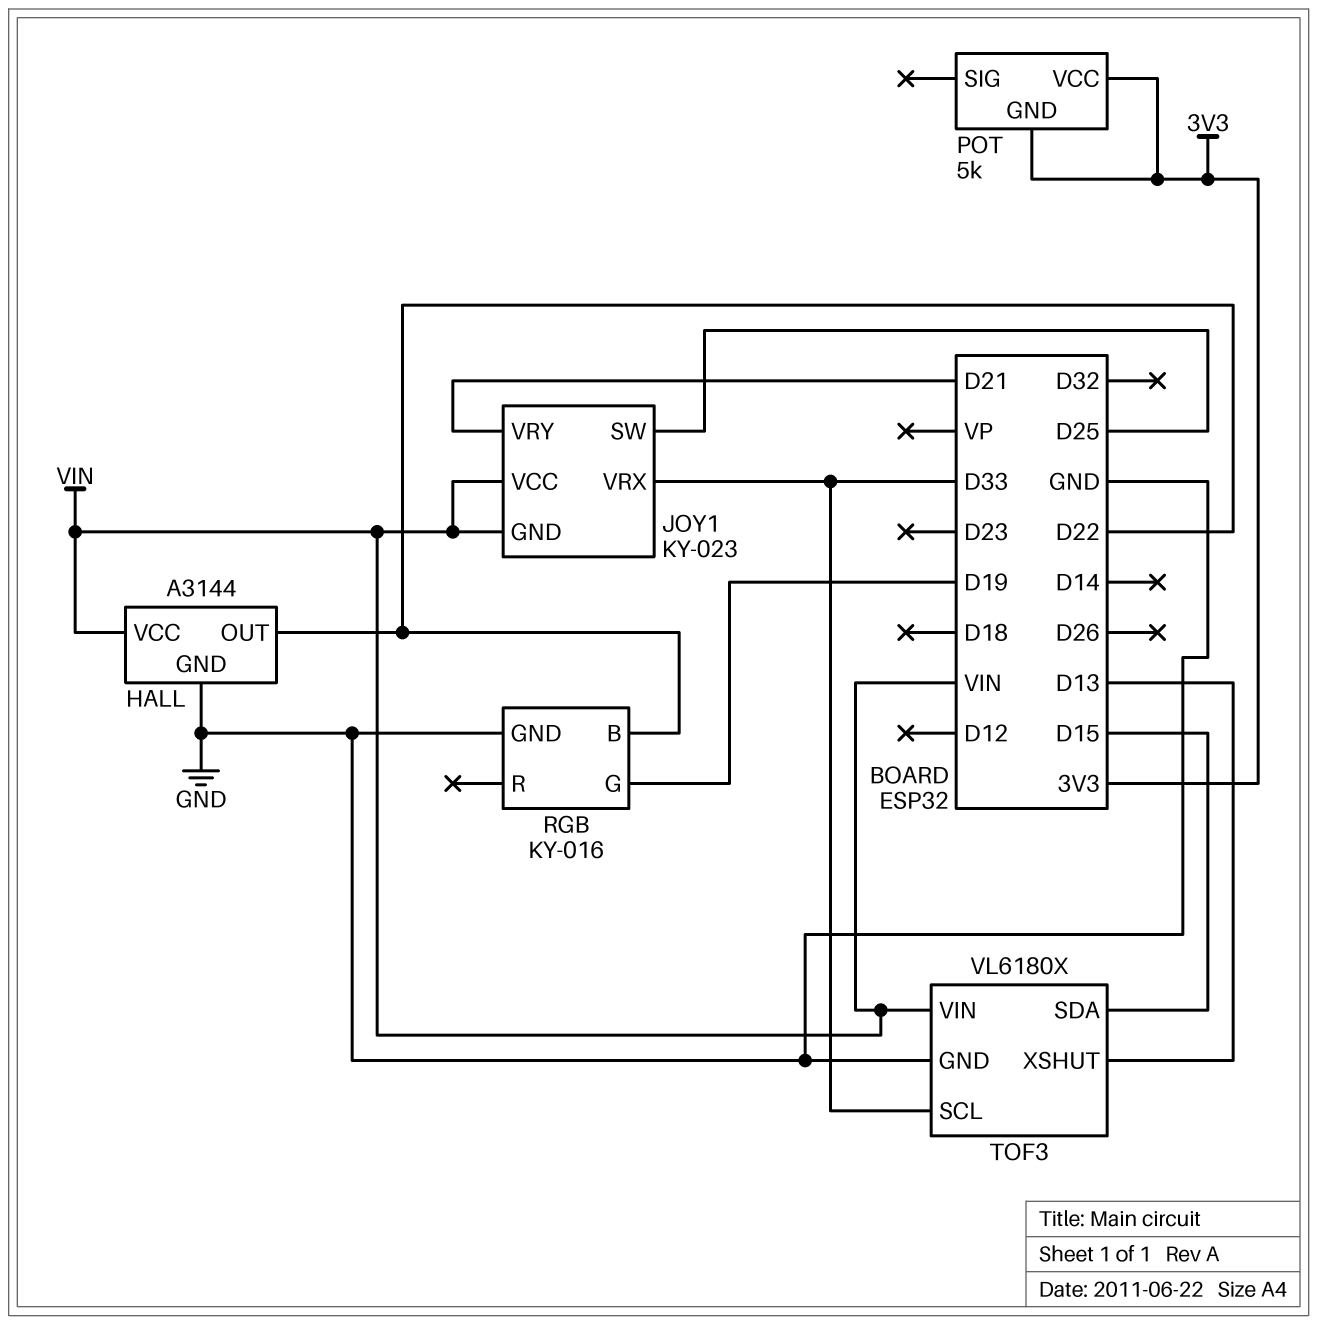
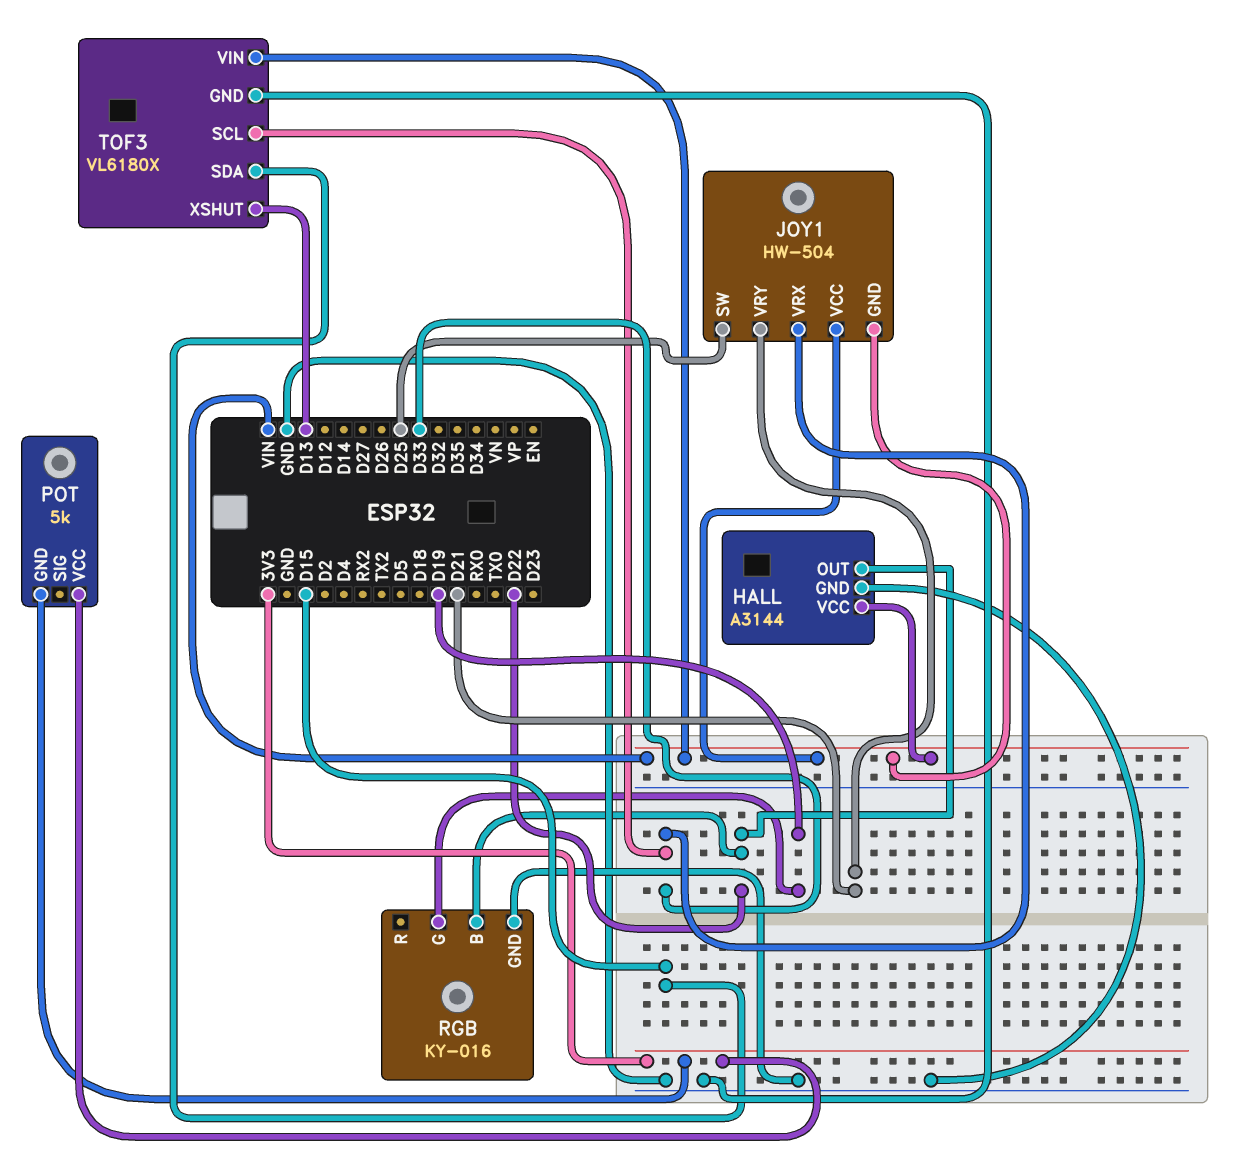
JOY1: KY-023 -> HW-504

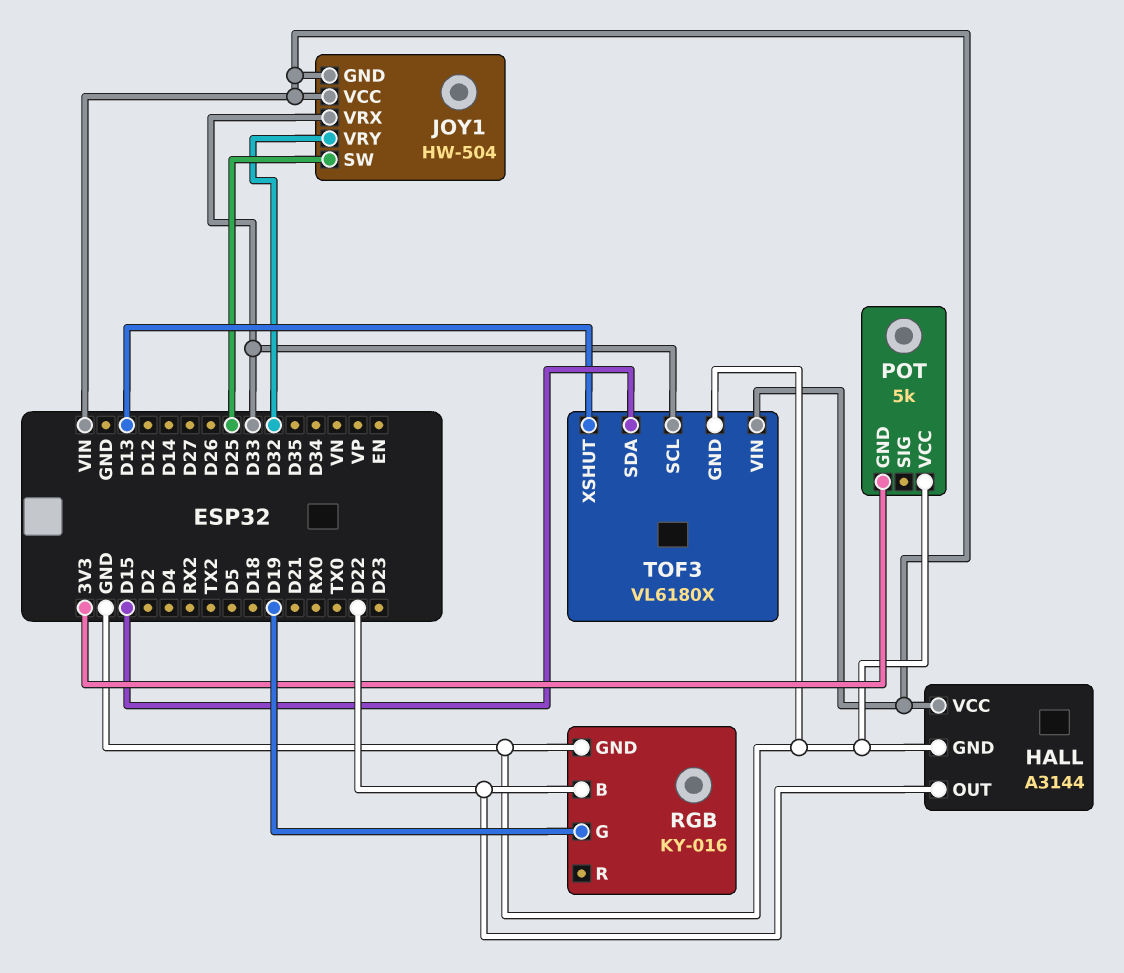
JOY1 pin VRY: D21 -> D32
POT pin VCC: 3V3 -> GND

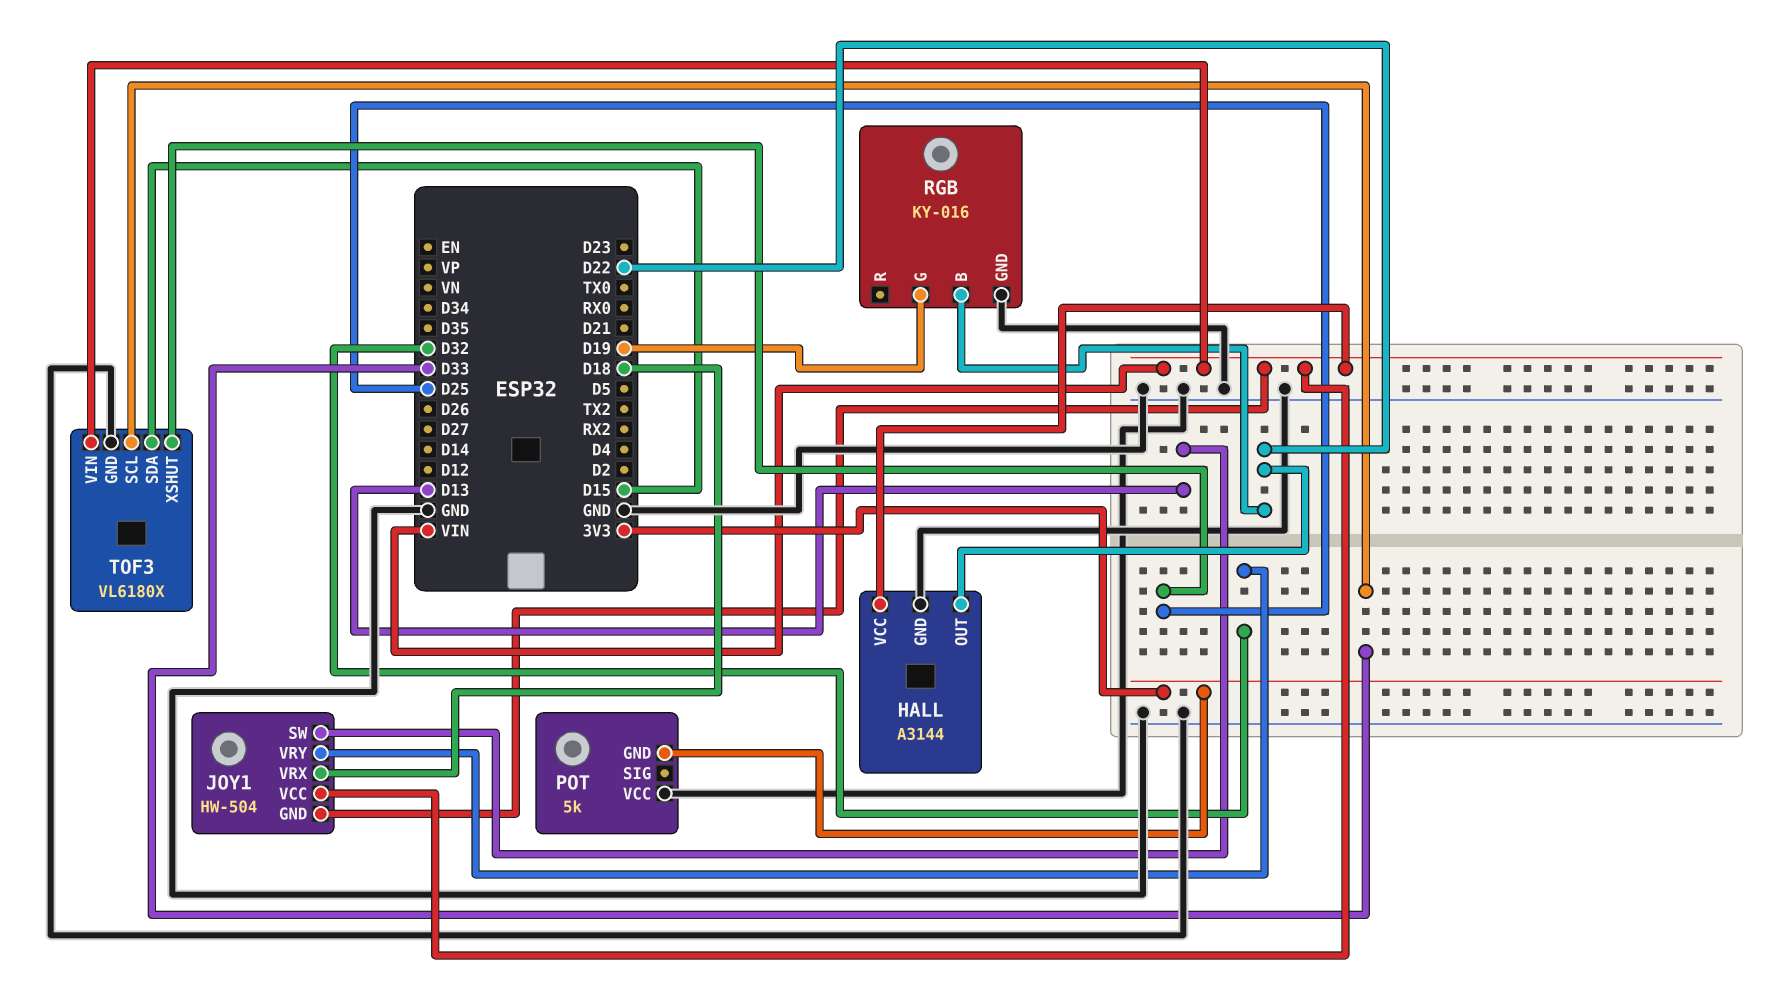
JOY1 pin SW: D25 -> D13
JOY1 pin VRX: D33 -> D18
TOF3 pin XSHUT: D13 -> D25

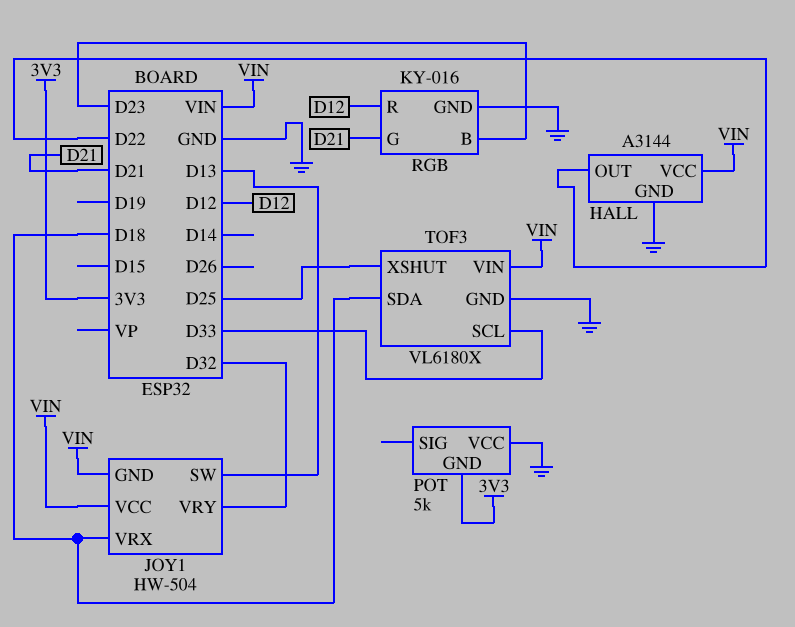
RGB pin B: D22 -> D23
RGB pin G: D19 -> D21
RGB pin R: none -> D12
TOF3 pin SDA: D15 -> D18

